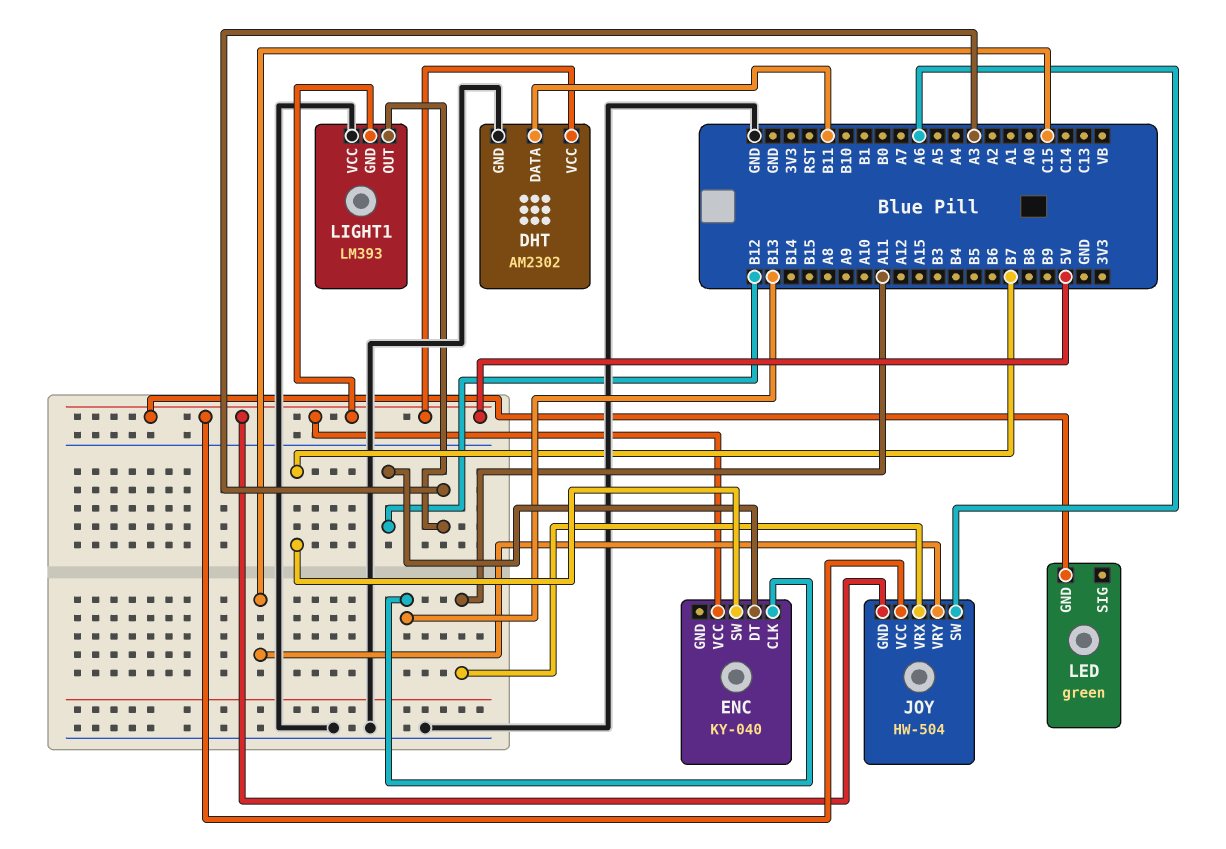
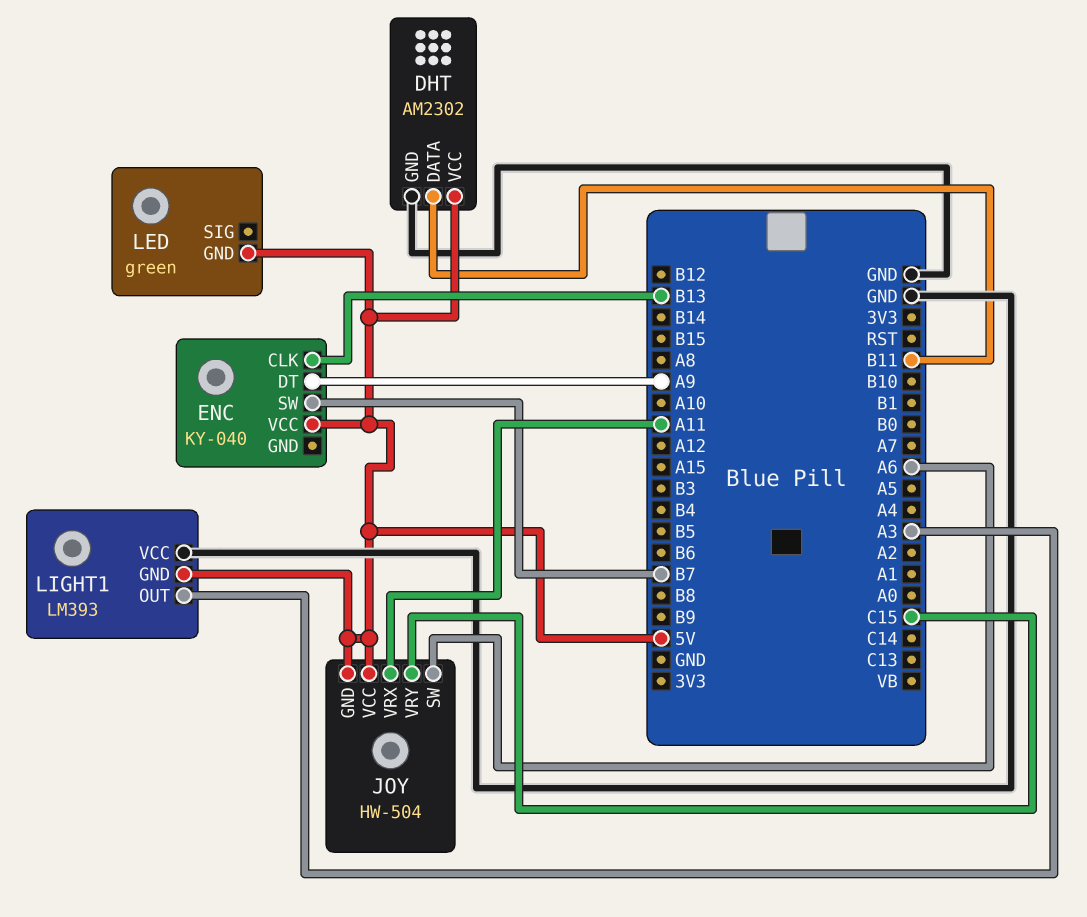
ENC pin DT: B12 -> A9

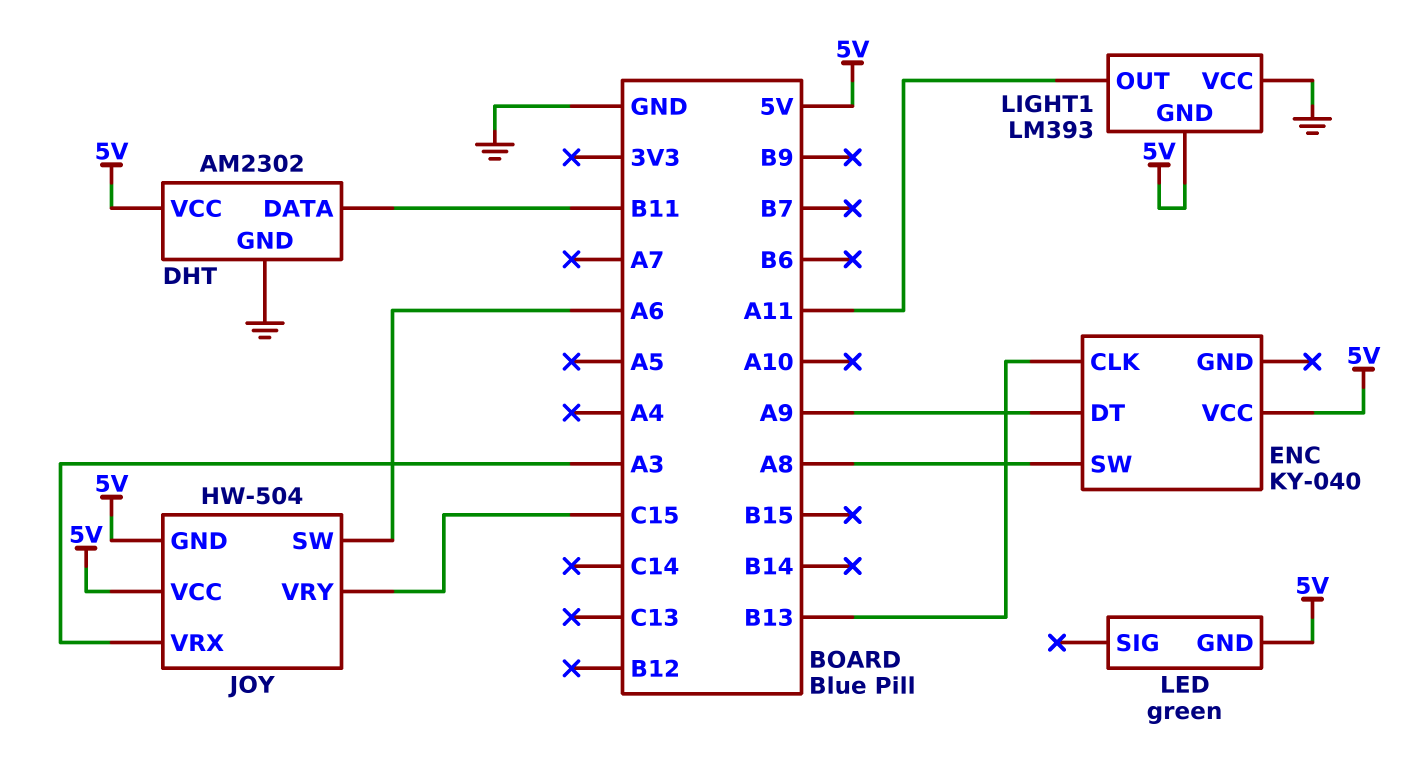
ENC pin SW: B7 -> A8
JOY pin VRX: A11 -> A3
LIGHT1 pin OUT: A3 -> A11

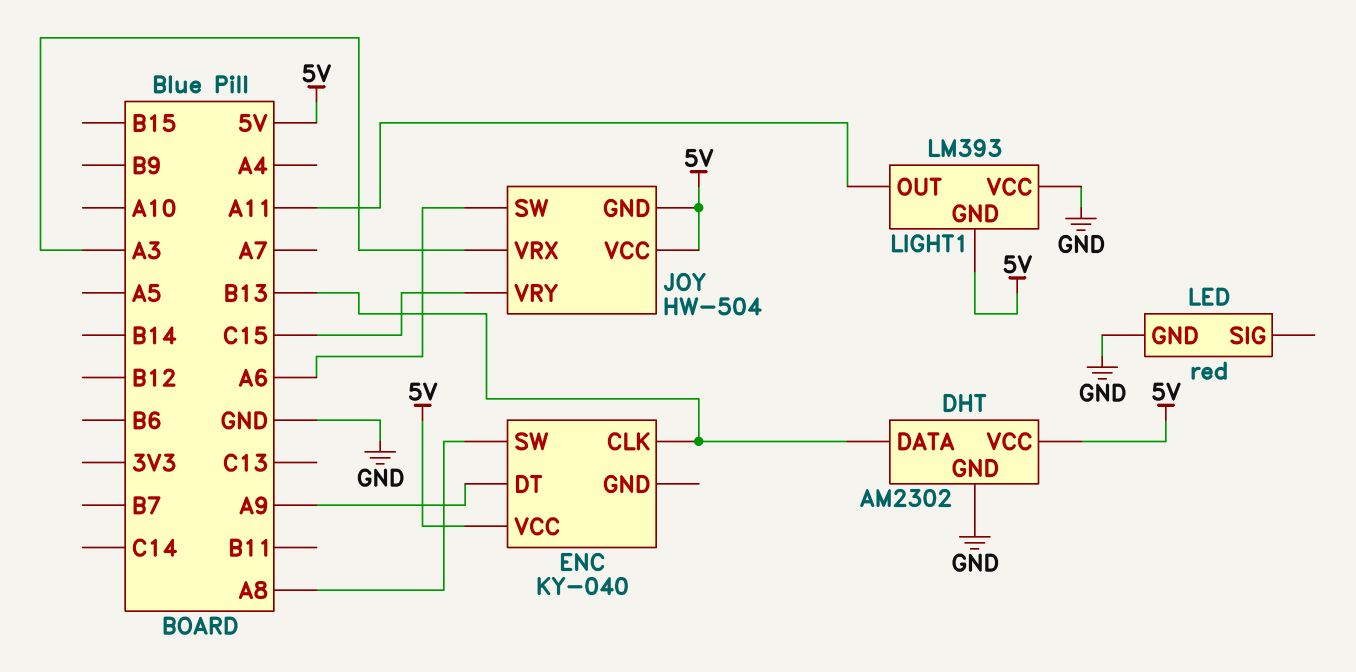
DHT pin DATA: B11 -> B13
LED: green -> red
LED pin GND: 5V -> GND

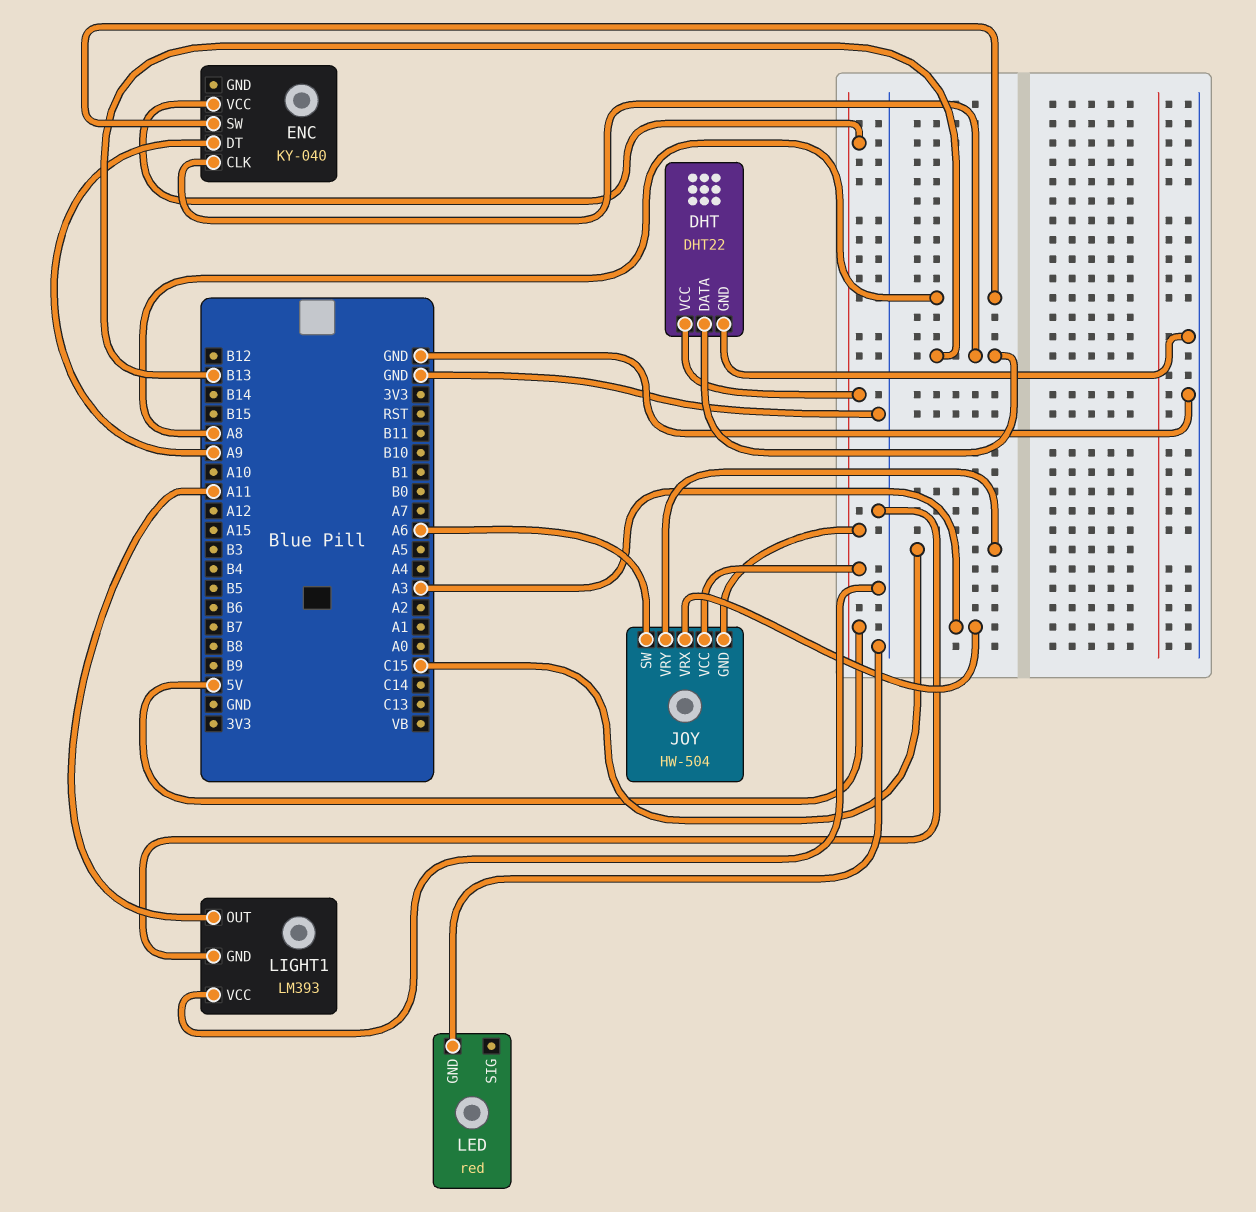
DHT: AM2302 -> DHT22
LIGHT1 pin GND: 5V -> GND

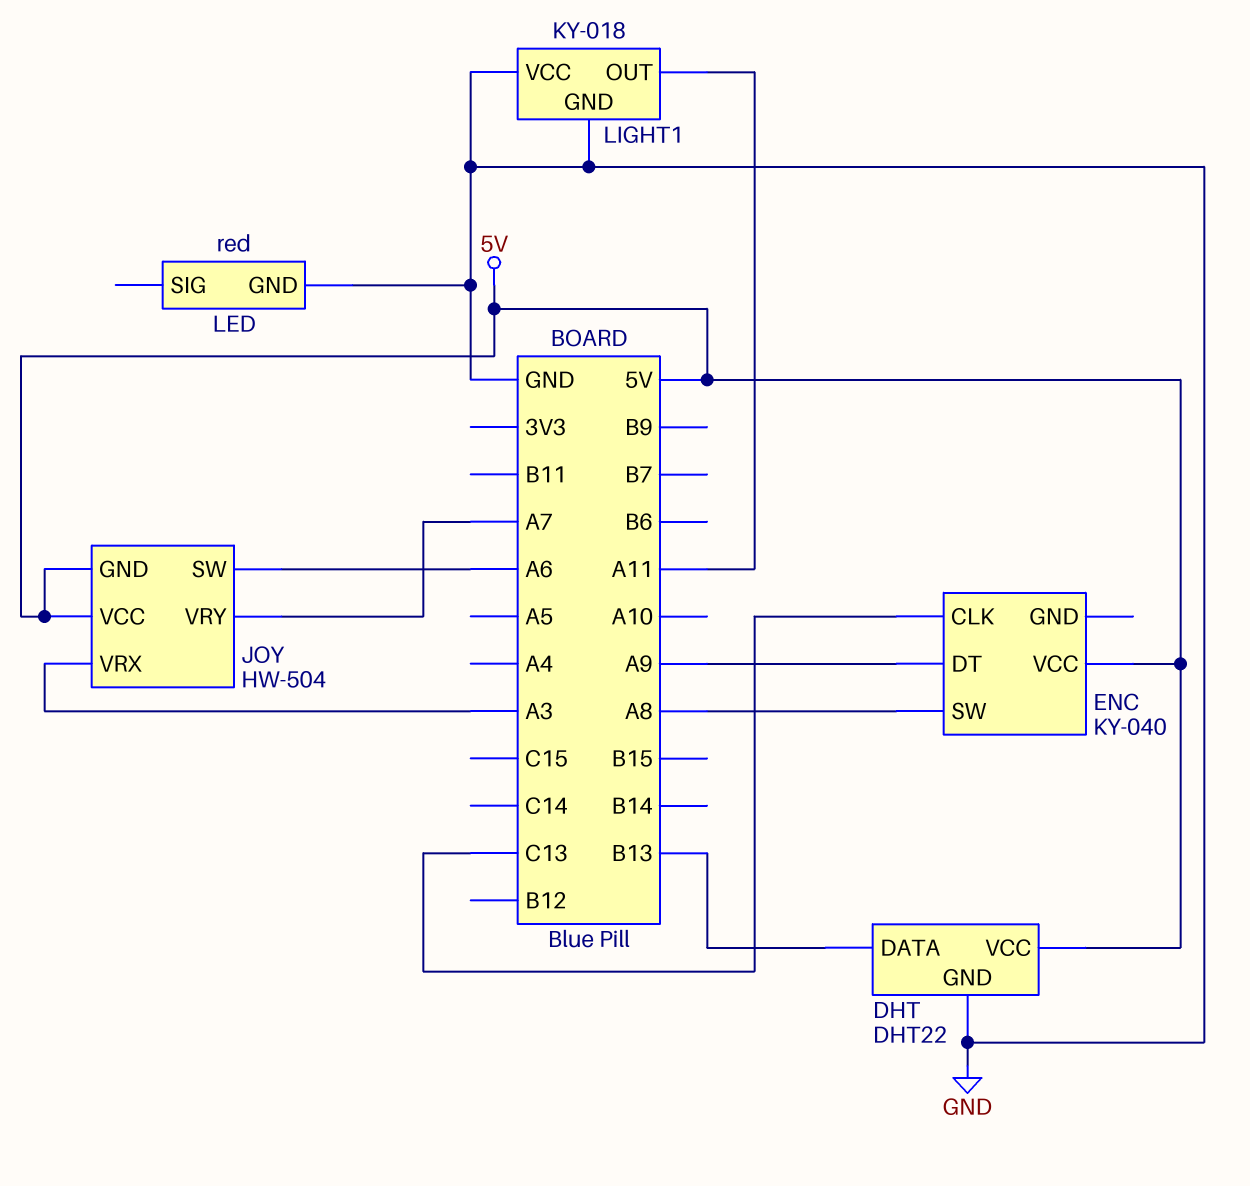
ENC pin CLK: B13 -> C13
JOY pin VRY: C15 -> A7
LIGHT1: LM393 -> KY-018

